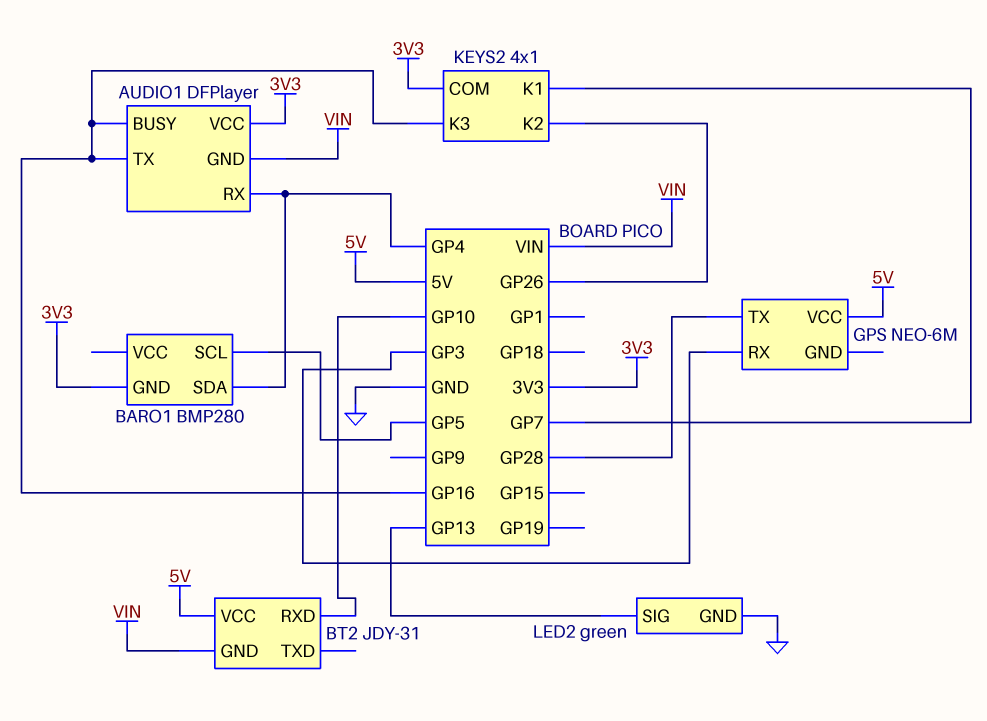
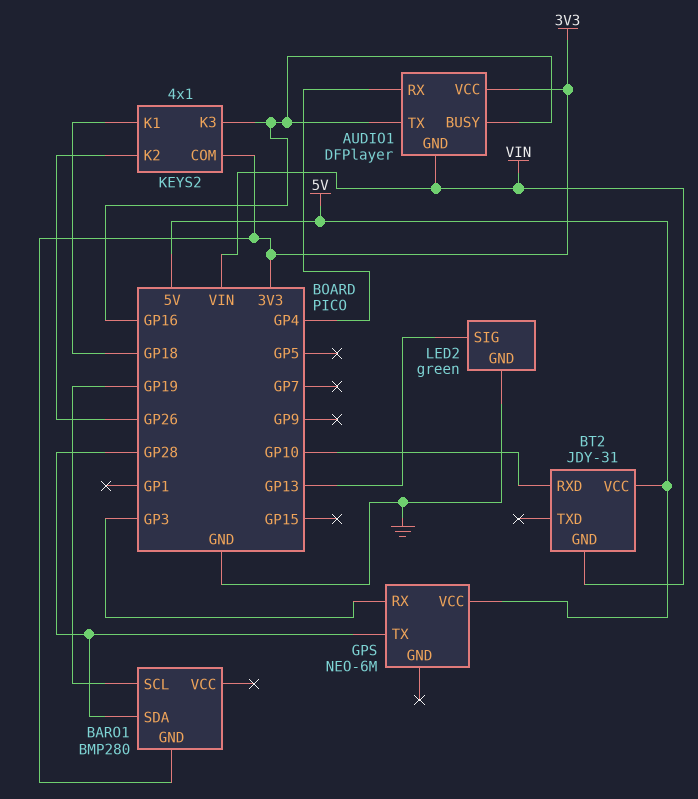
BARO1 pin SCL: GP5 -> GP19
BARO1 pin SDA: GP4 -> GP28
KEYS2 pin K1: GP7 -> GP18

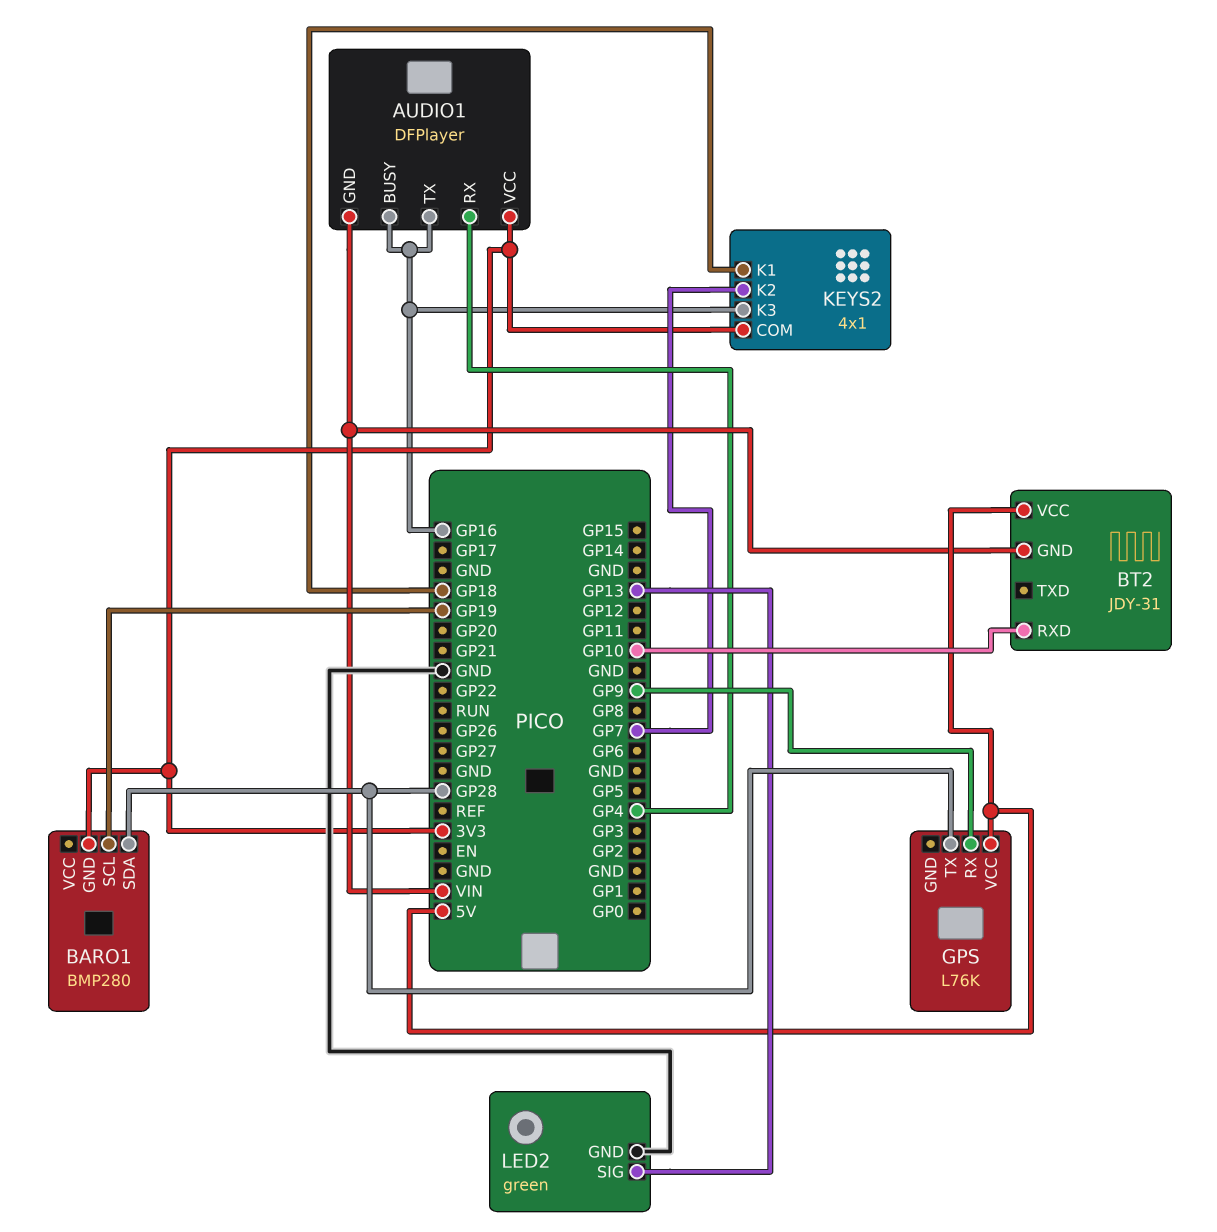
GPS: NEO-6M -> L76K
GPS pin RX: GP3 -> GP9
KEYS2 pin K2: GP26 -> GP7

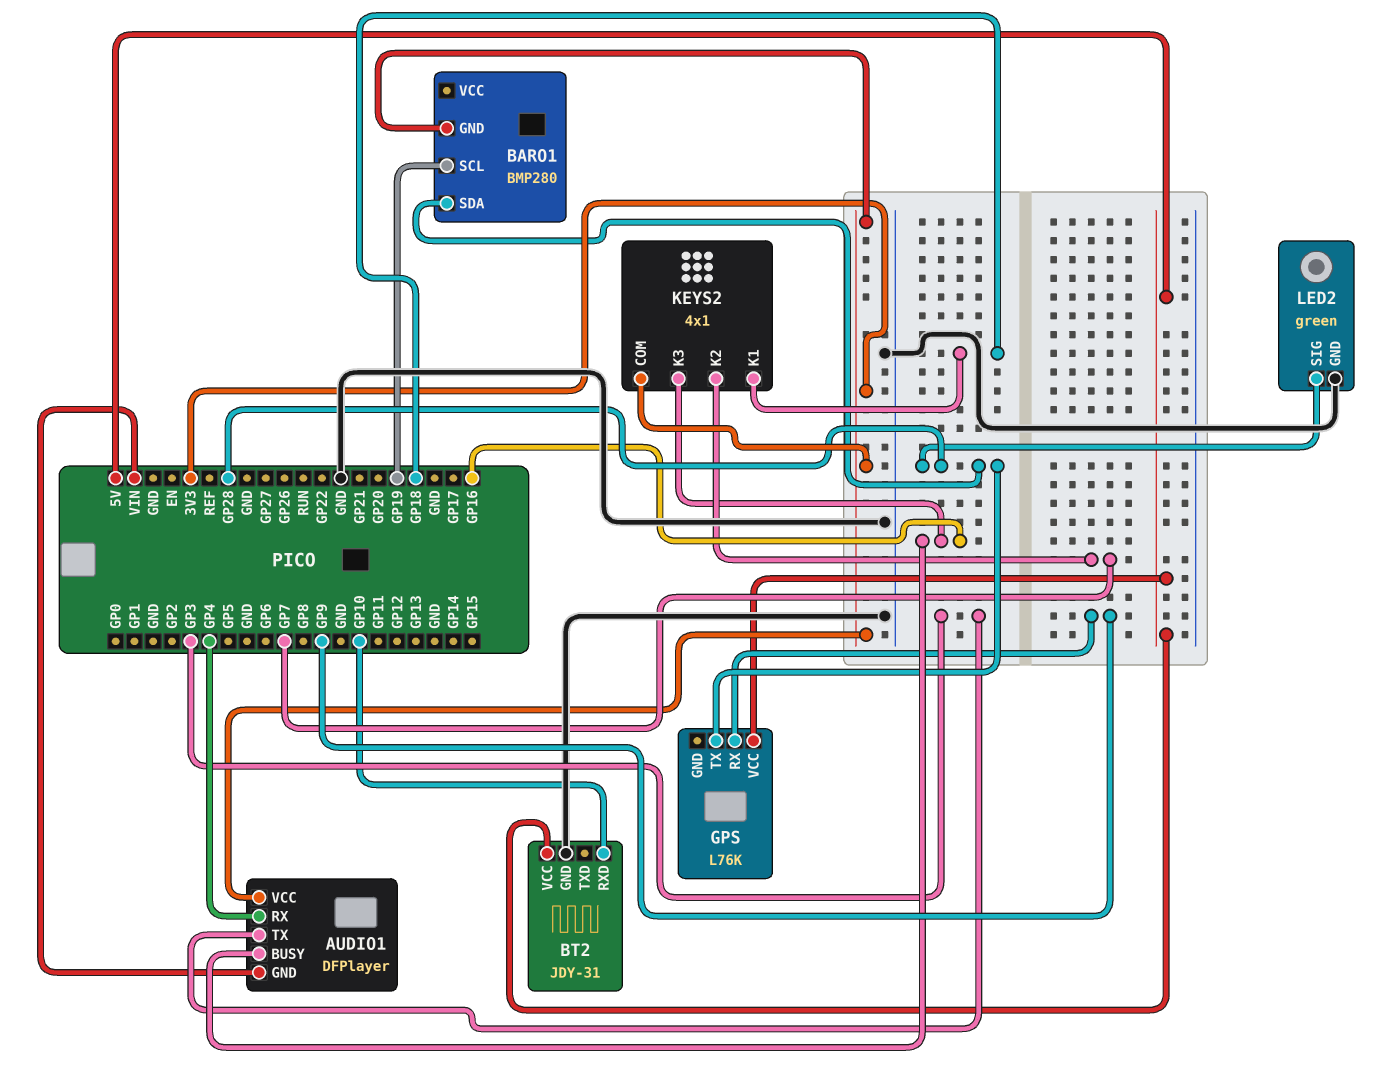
AUDIO1 pin TX: GP16 -> GP3
BT2 pin GND: VIN -> GND
LED2 pin SIG: GP13 -> GP28

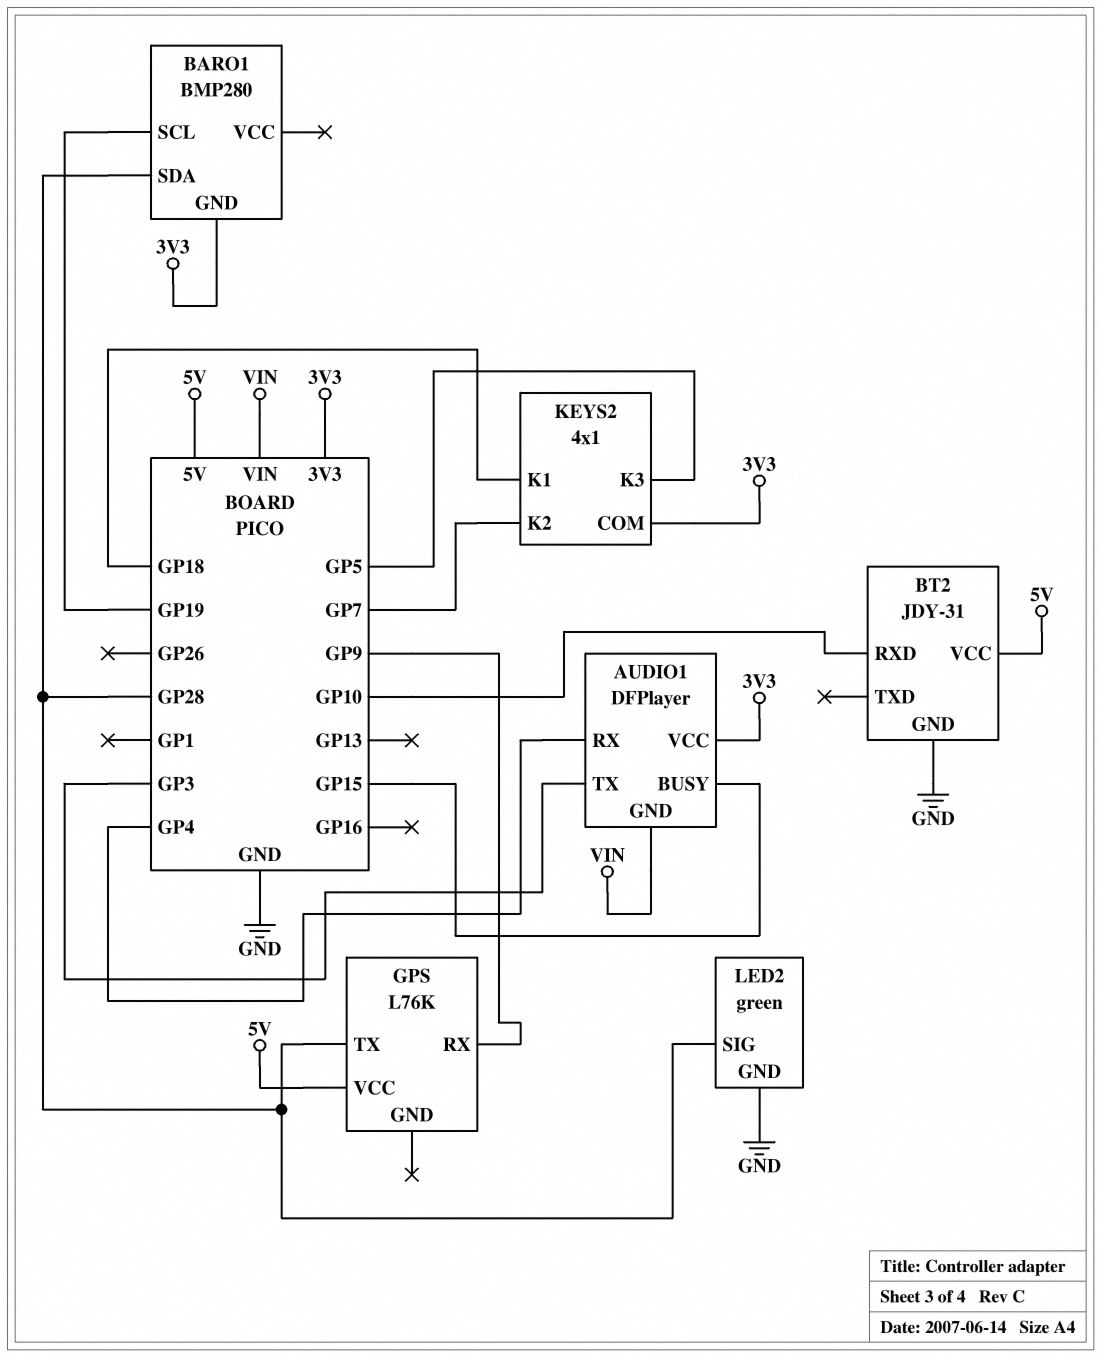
AUDIO1 pin BUSY: GP16 -> GP15
KEYS2 pin K3: GP16 -> GP5

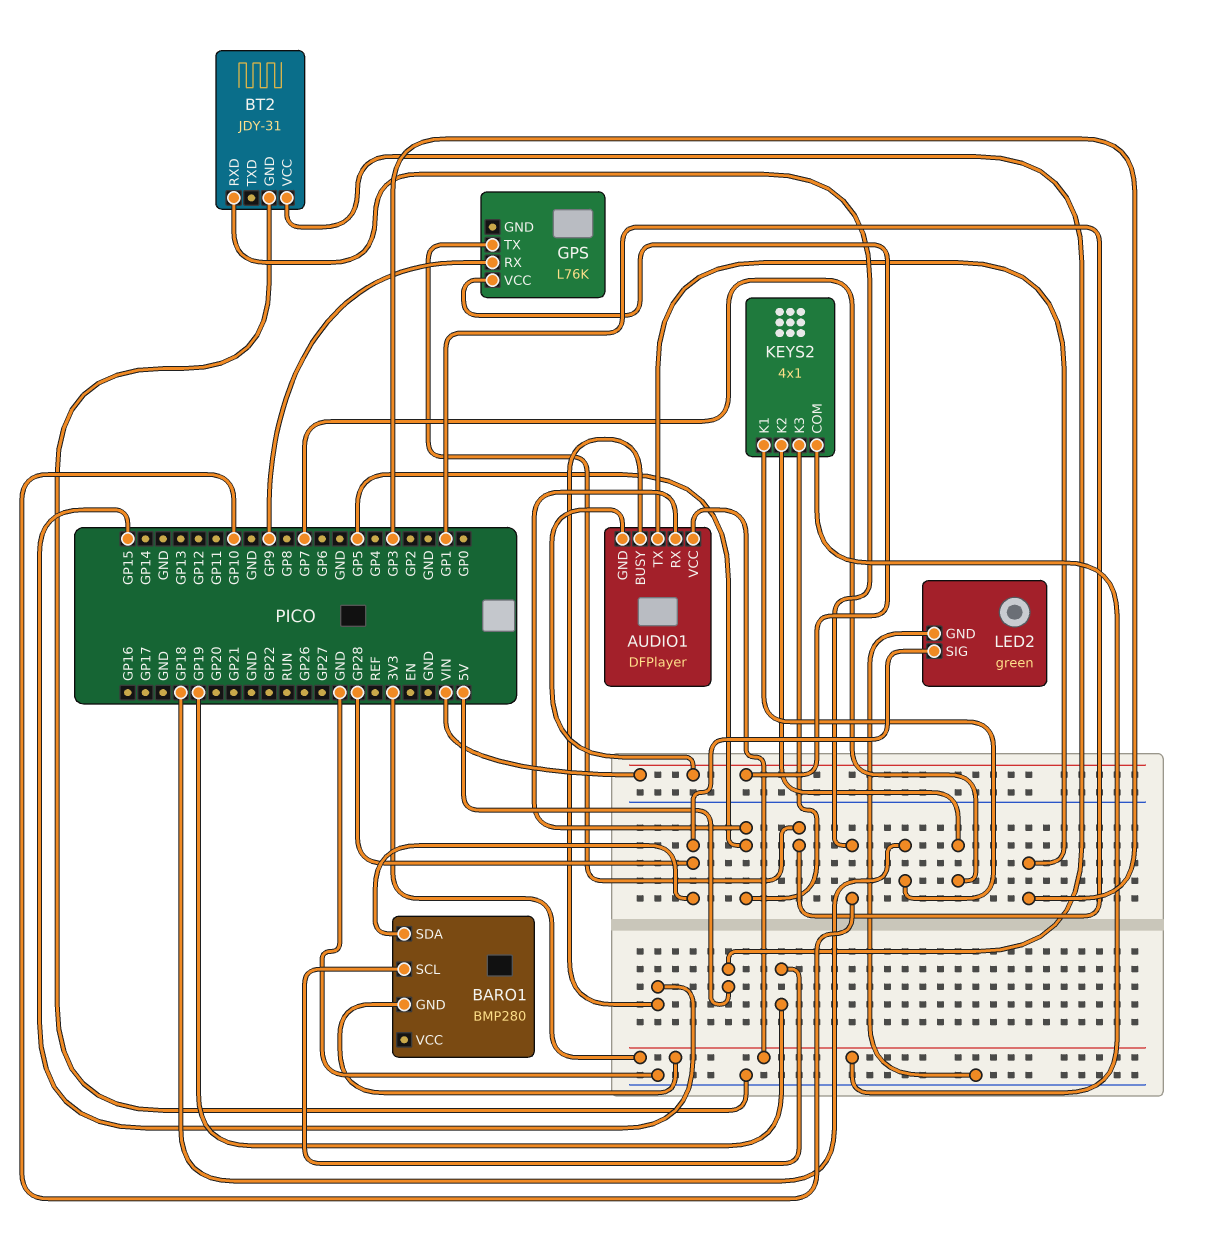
AUDIO1 pin RX: GP4 -> GP5
GPS pin TX: GP28 -> GP1
GPS pin VCC: 5V -> VIN

